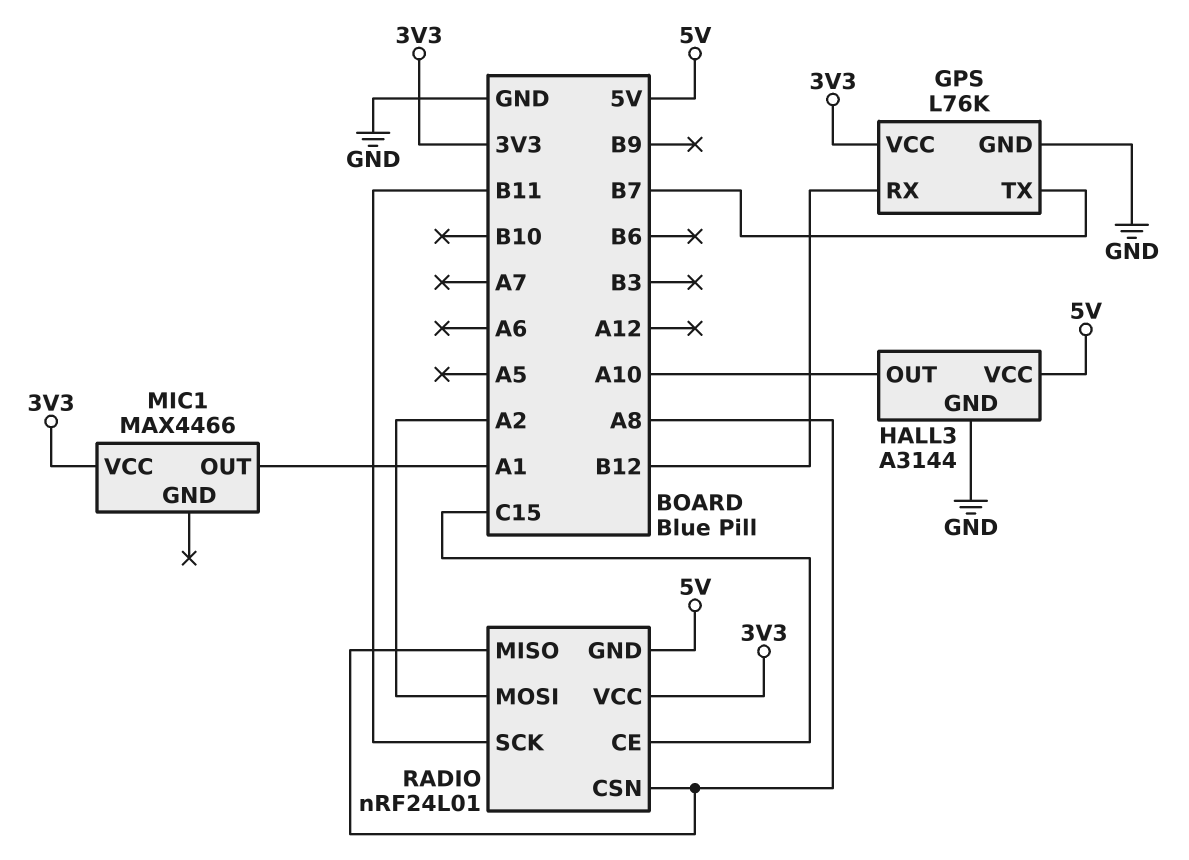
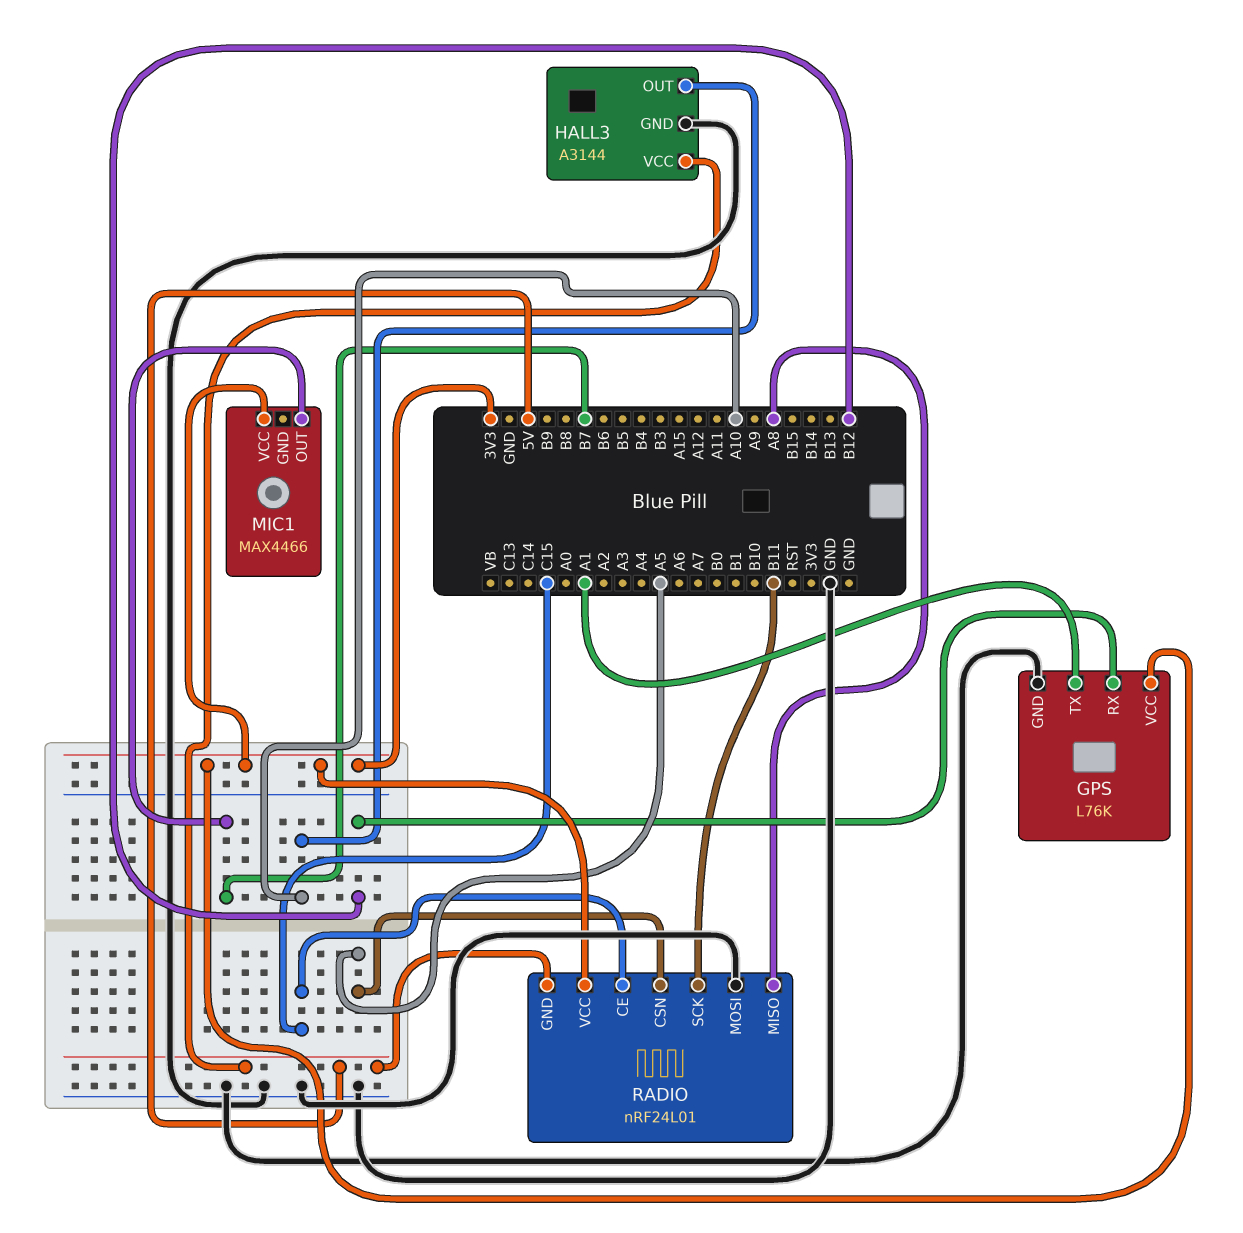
GPS pin TX: B7 -> A1
MIC1 pin OUT: A1 -> B7
RADIO pin CSN: A8 -> A5
RADIO pin MOSI: A2 -> GND

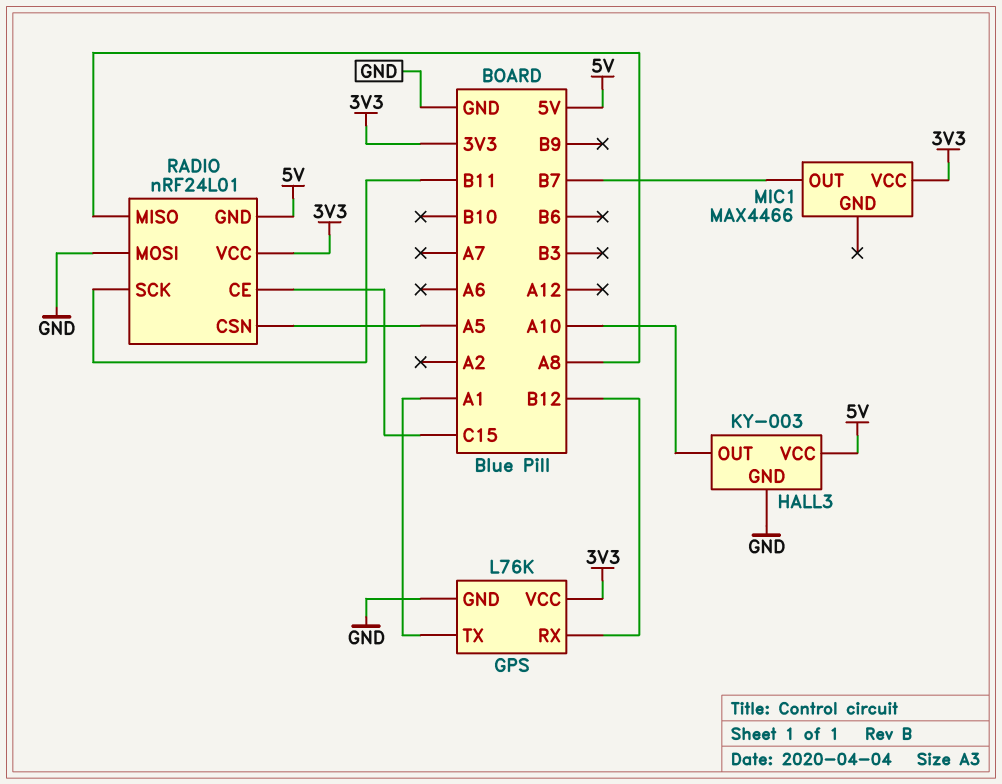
HALL3: A3144 -> KY-003

